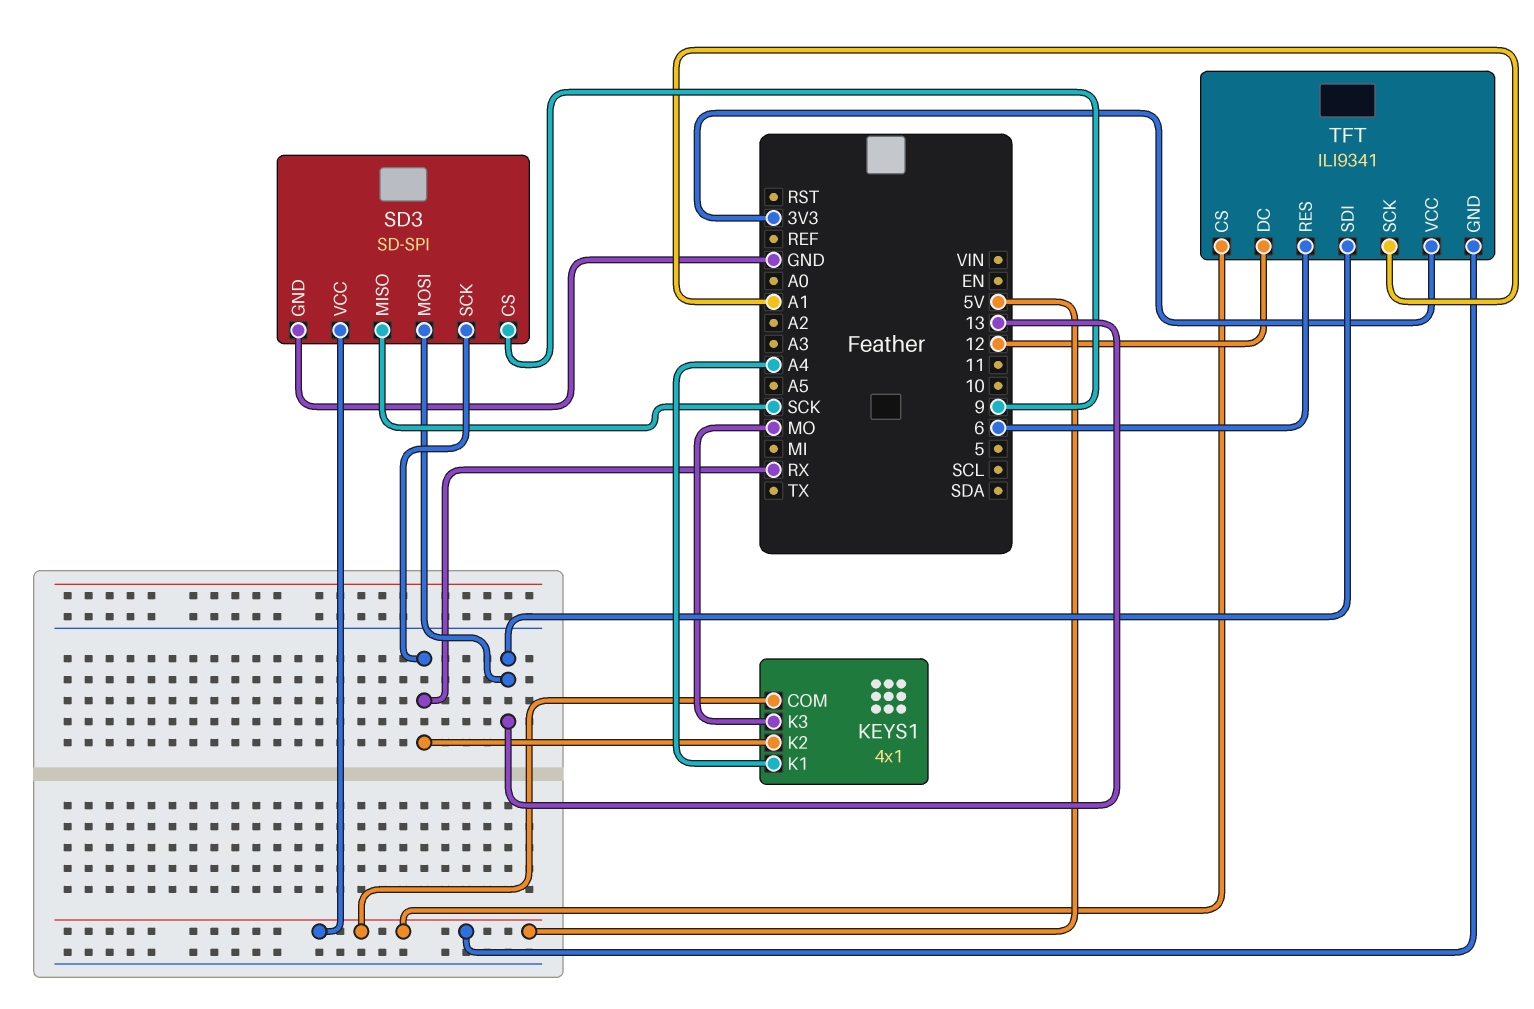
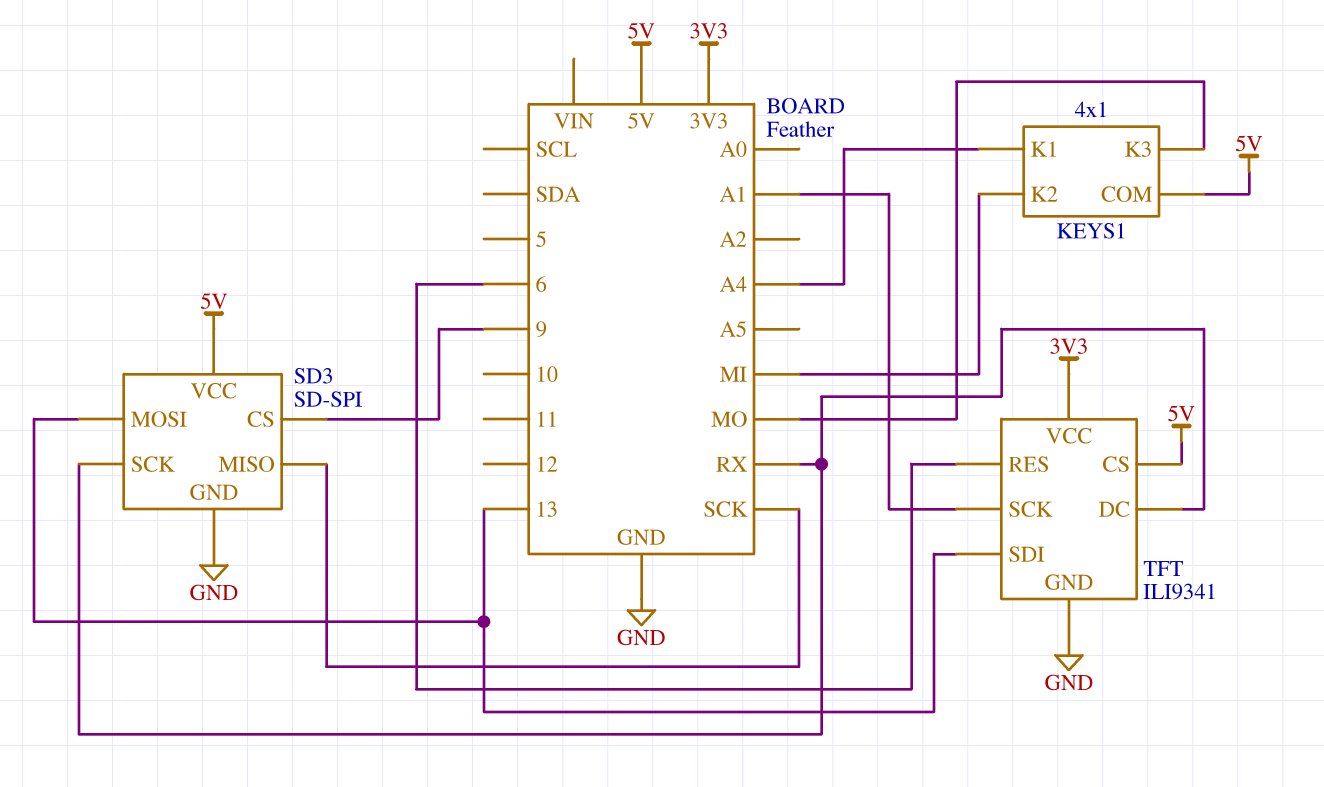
KEYS1 pin K2: RX -> MI
TFT pin DC: 12 -> RX
TFT pin GND: 5V -> GND

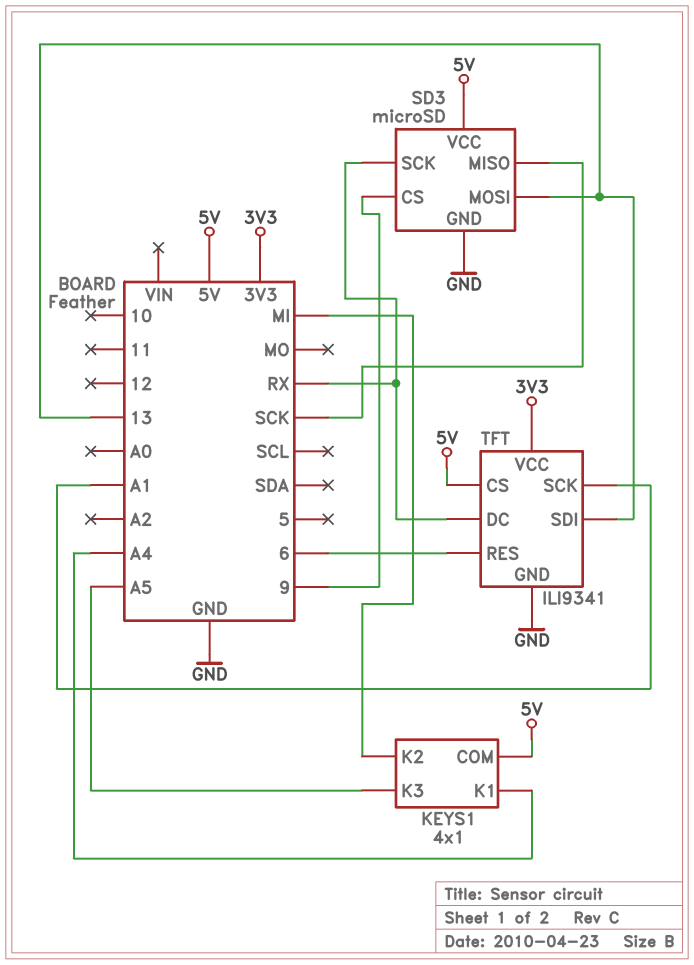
KEYS1 pin K3: MO -> A5
SD3: SD-SPI -> microSD

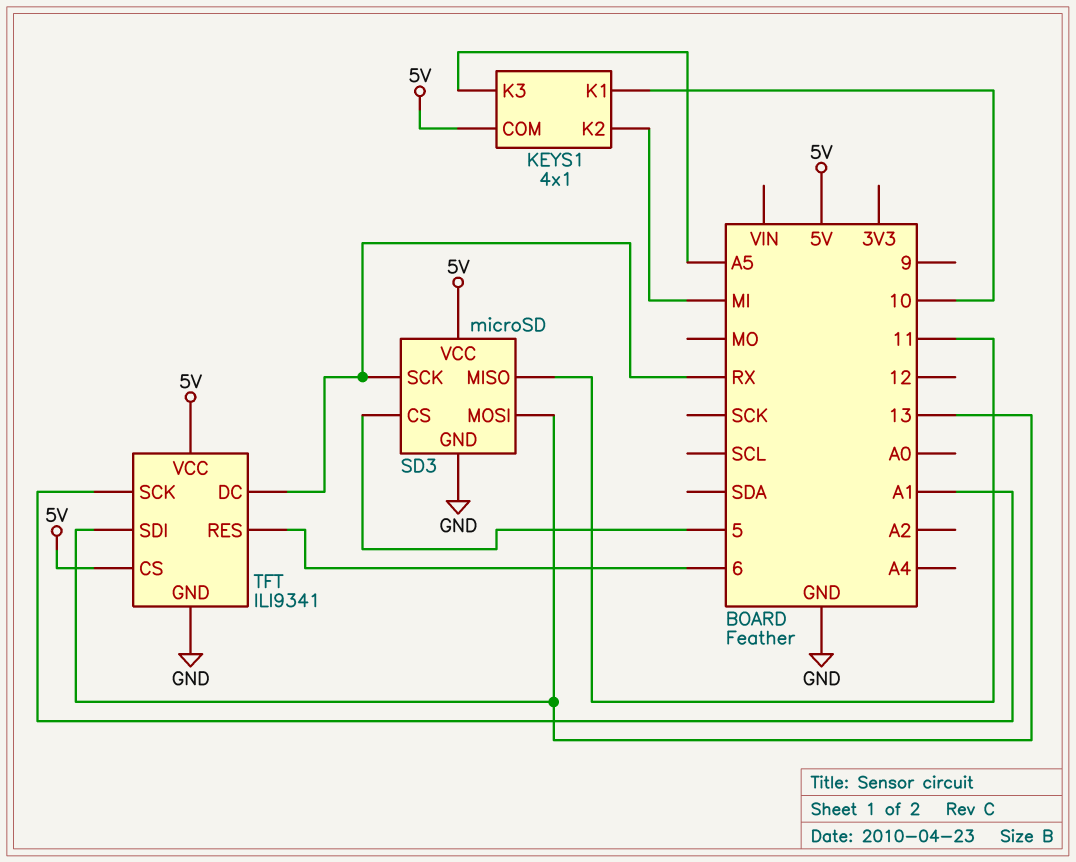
KEYS1 pin K1: A4 -> 10
SD3 pin CS: 9 -> 5
SD3 pin MISO: SCK -> 11
TFT pin VCC: 3V3 -> 5V

